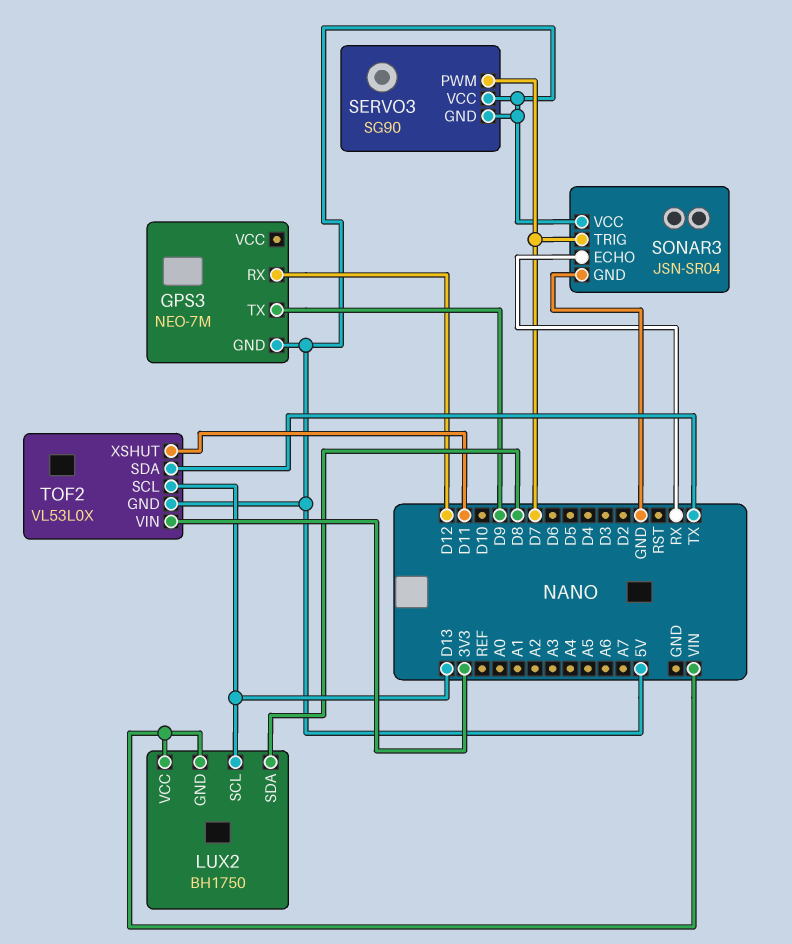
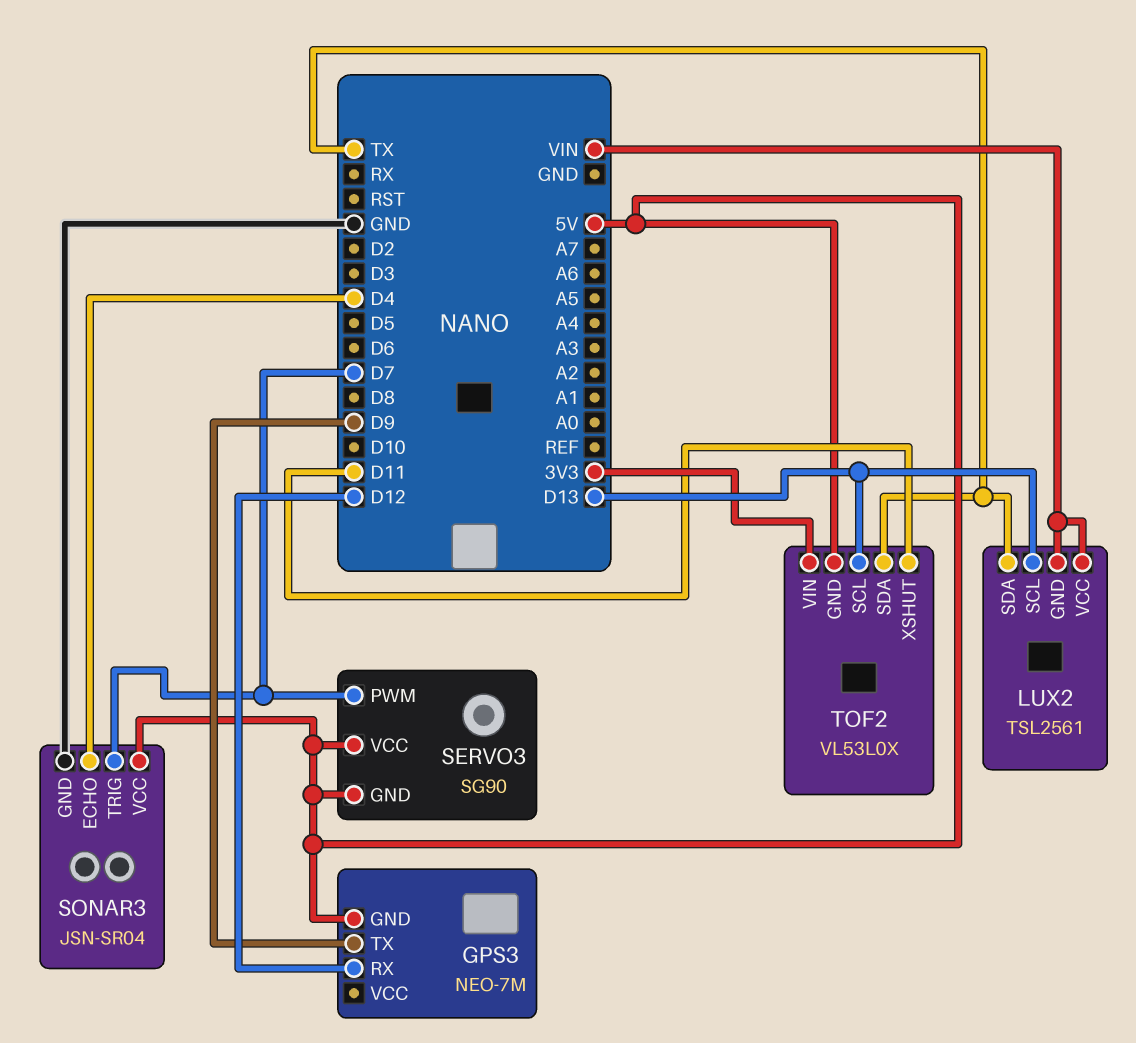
LUX2: BH1750 -> TSL2561
LUX2 pin SDA: D8 -> TX
SONAR3 pin ECHO: RX -> D4

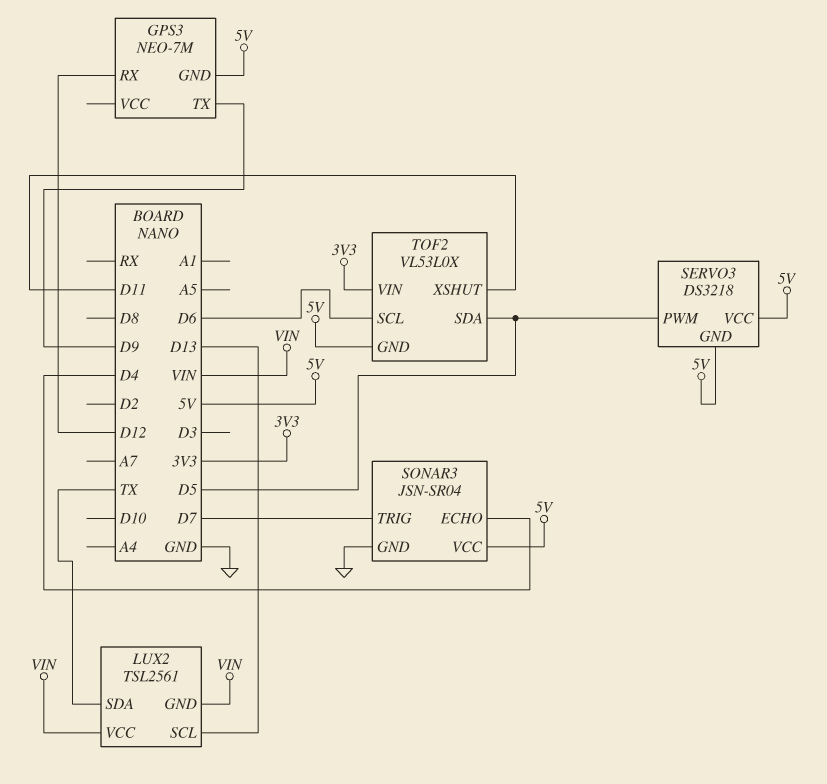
SERVO3: SG90 -> DS3218
SERVO3 pin PWM: D7 -> D5
TOF2 pin SCL: D13 -> D6
TOF2 pin SDA: TX -> D5

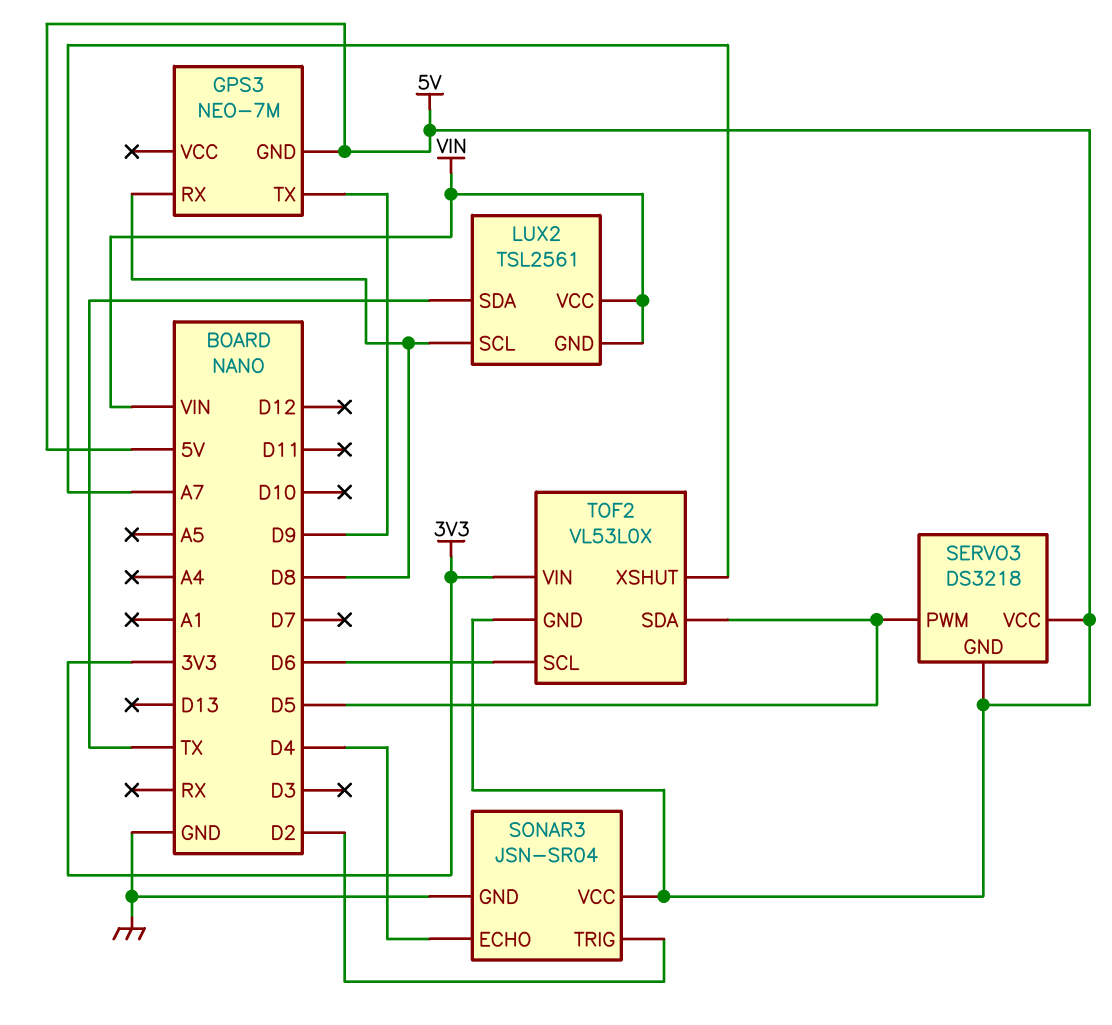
GPS3 pin RX: D12 -> D8
LUX2 pin SCL: D13 -> D8
SONAR3 pin TRIG: D7 -> D2
TOF2 pin XSHUT: D11 -> A7

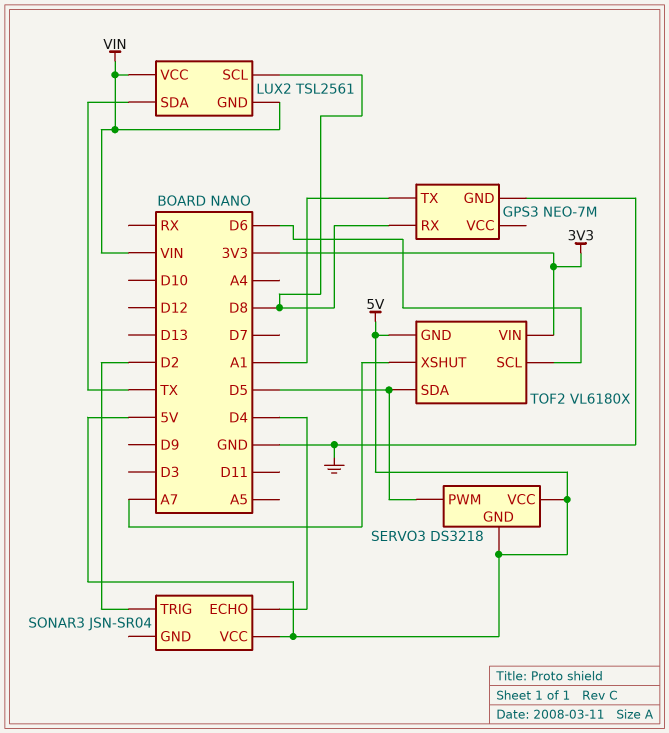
GPS3 pin GND: 5V -> GND
GPS3 pin TX: D9 -> A1
SONAR3 pin GND: GND -> none
TOF2: VL53L0X -> VL6180X

